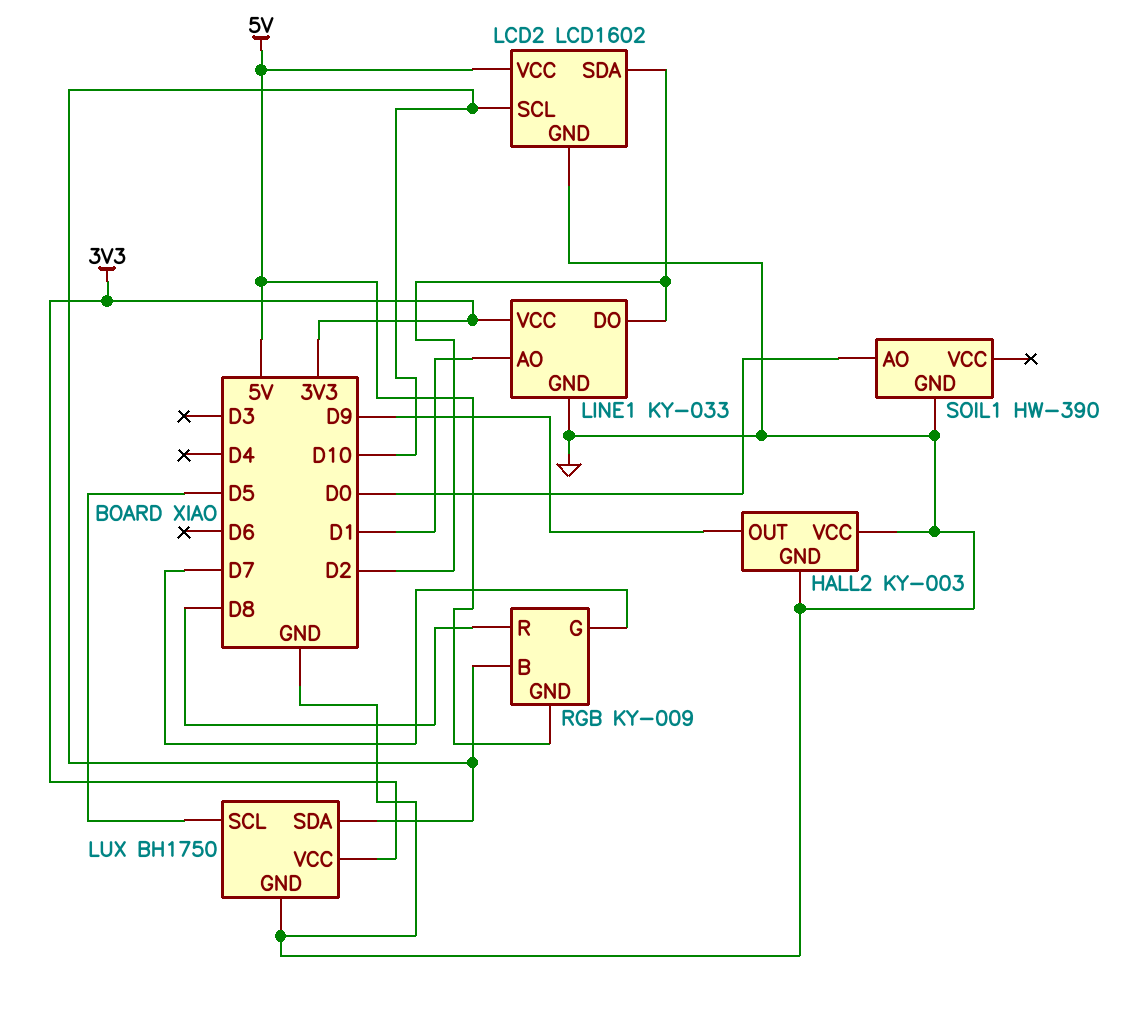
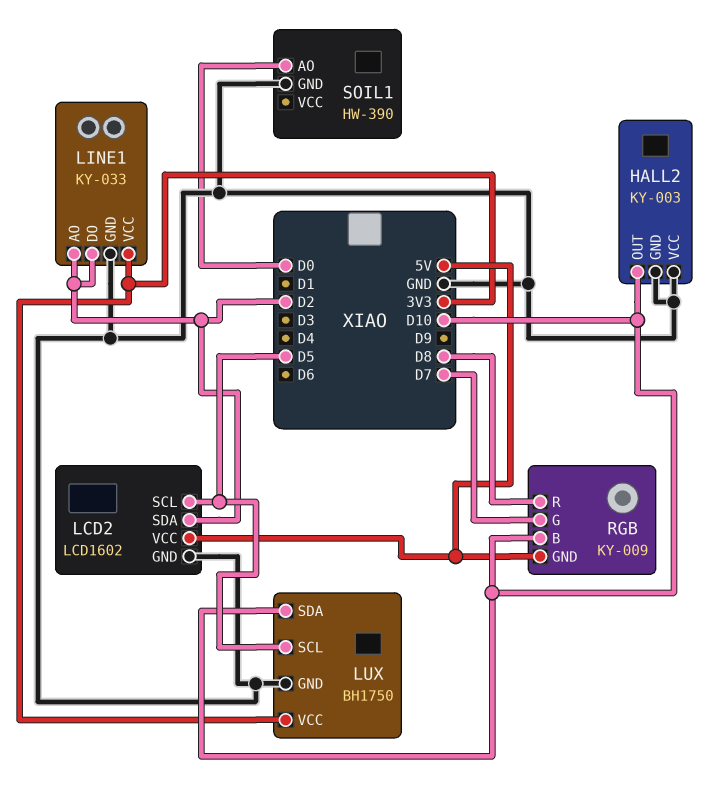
HALL2 pin OUT: D9 -> D10
LCD2 pin SCL: D10 -> D5
LINE1 pin AO: D1 -> D2

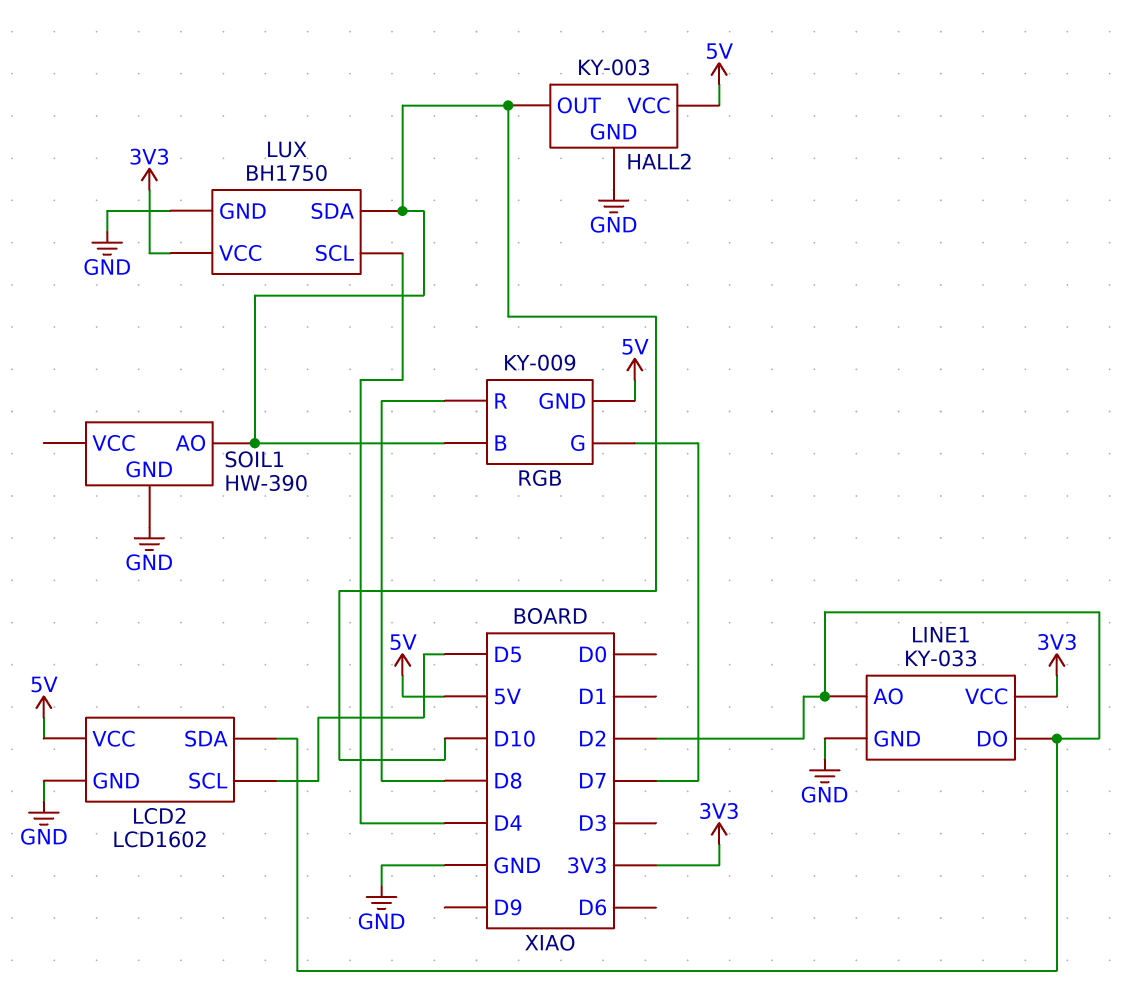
HALL2 pin VCC: GND -> 5V
LUX pin SCL: D5 -> D4
SOIL1 pin AO: D0 -> D10

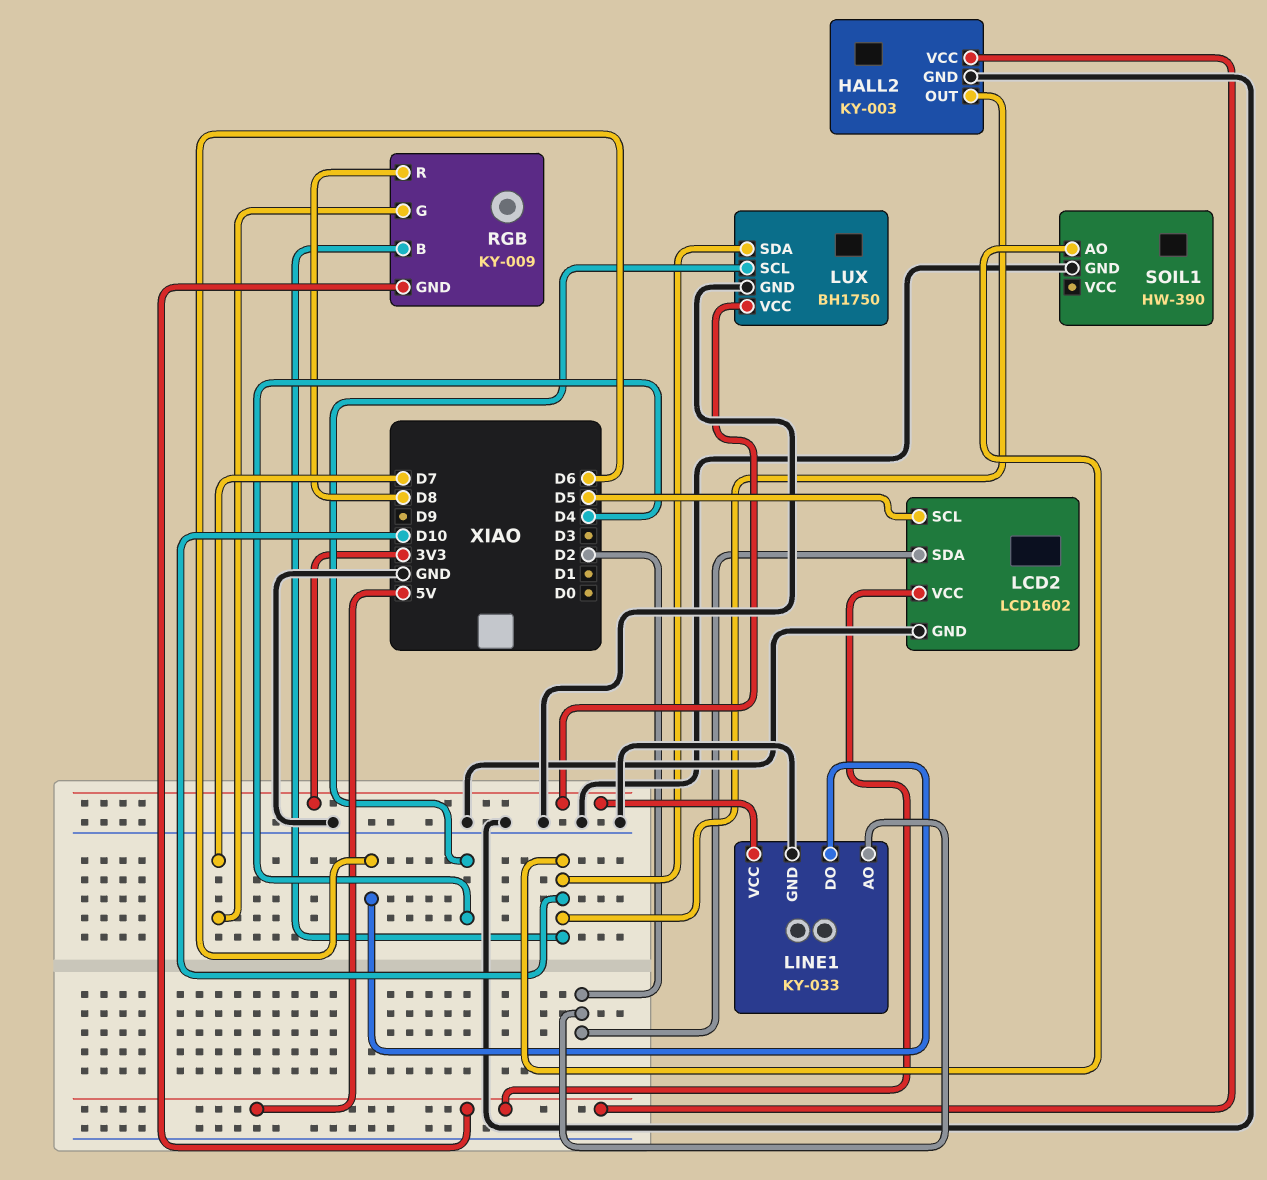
LINE1 pin DO: D2 -> D6

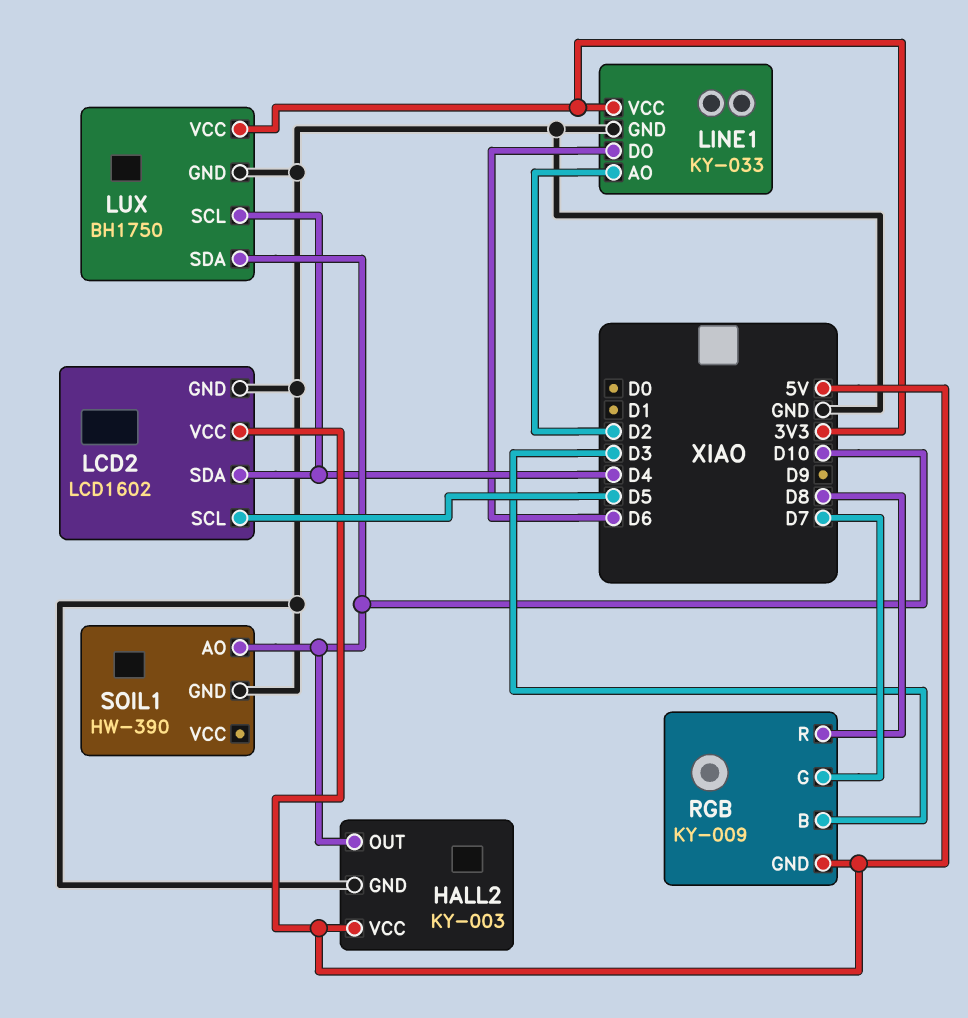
LCD2 pin SDA: D2 -> D4
RGB pin B: D10 -> D3

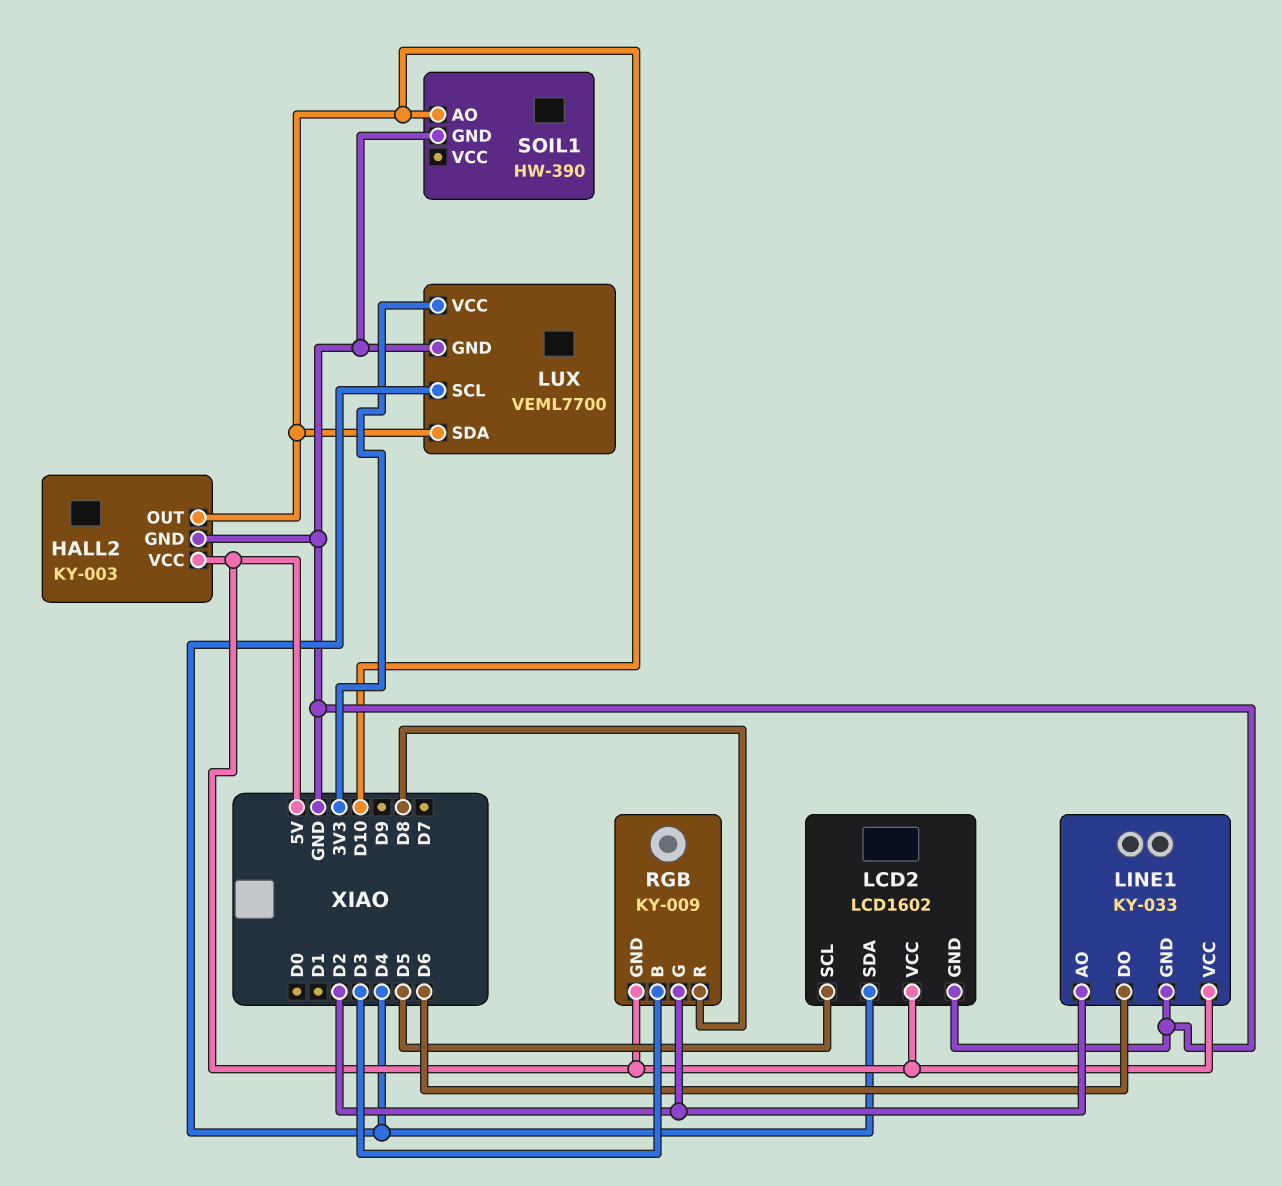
LINE1 pin VCC: 3V3 -> 5V
LUX: BH1750 -> VEML7700
RGB pin G: D7 -> D2

